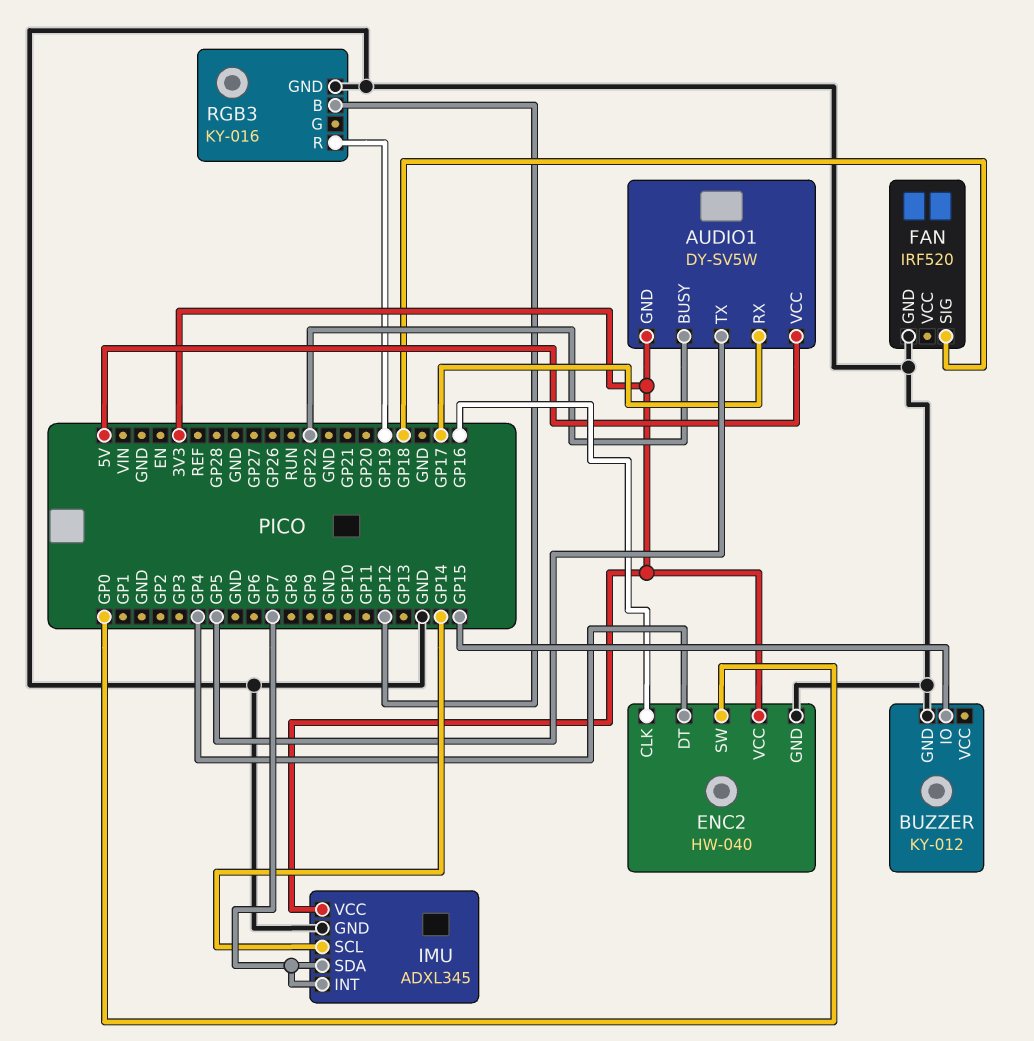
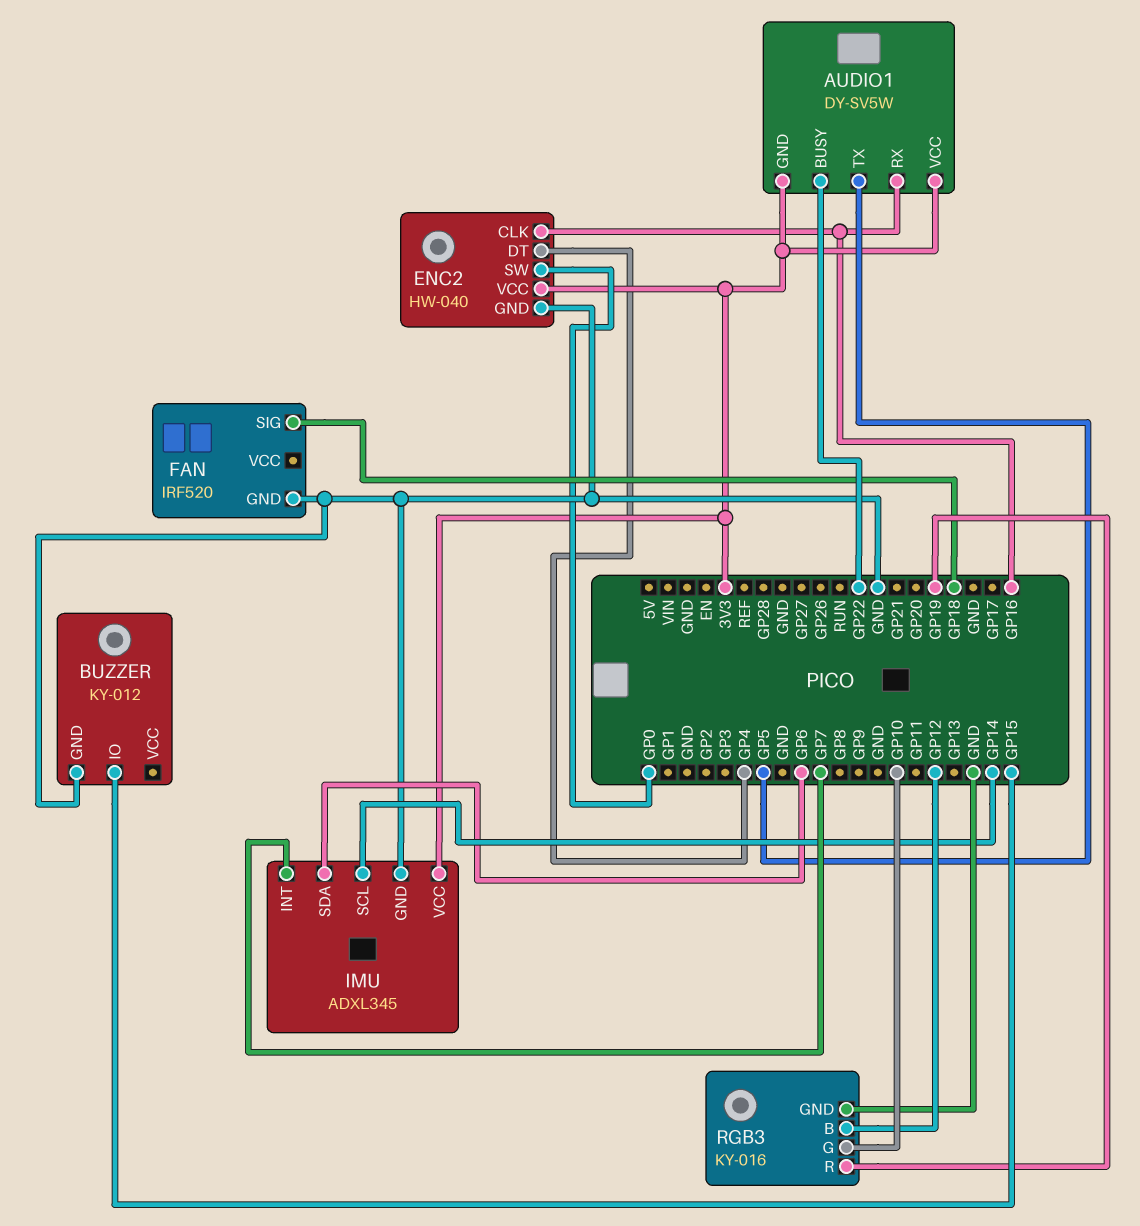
AUDIO1 pin RX: GP17 -> GP16
AUDIO1 pin VCC: 5V -> 3V3
IMU pin SDA: GP7 -> GP6
RGB3 pin G: none -> GP10

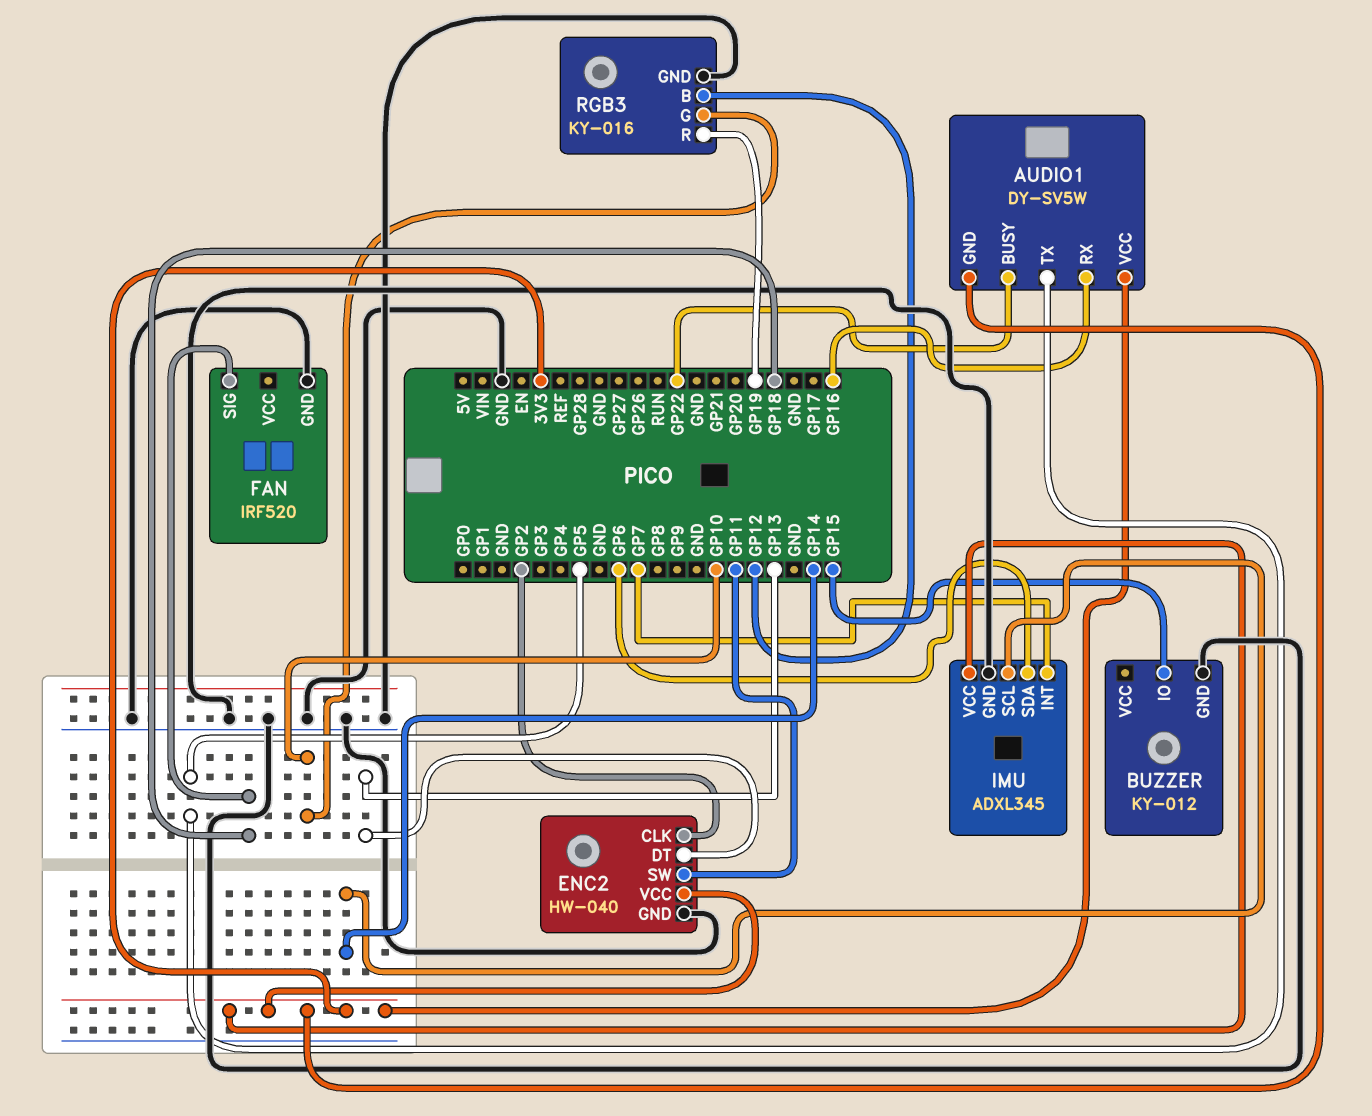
ENC2 pin CLK: GP16 -> GP2
ENC2 pin DT: GP4 -> GP13
ENC2 pin SW: GP0 -> GP11

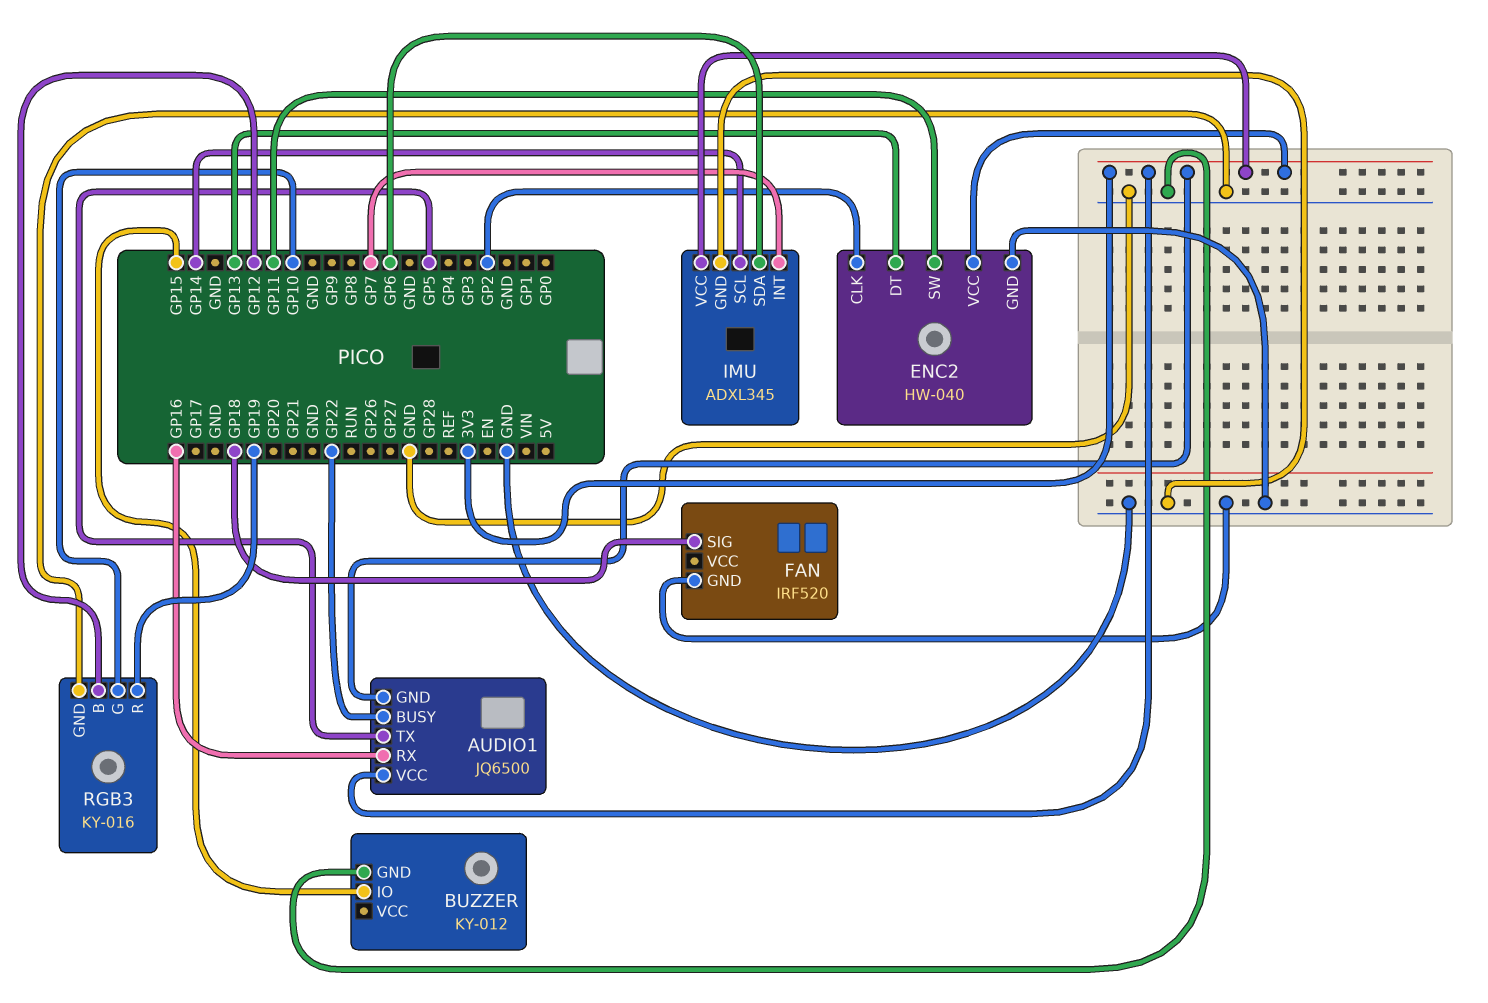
AUDIO1: DY-SV5W -> JQ6500

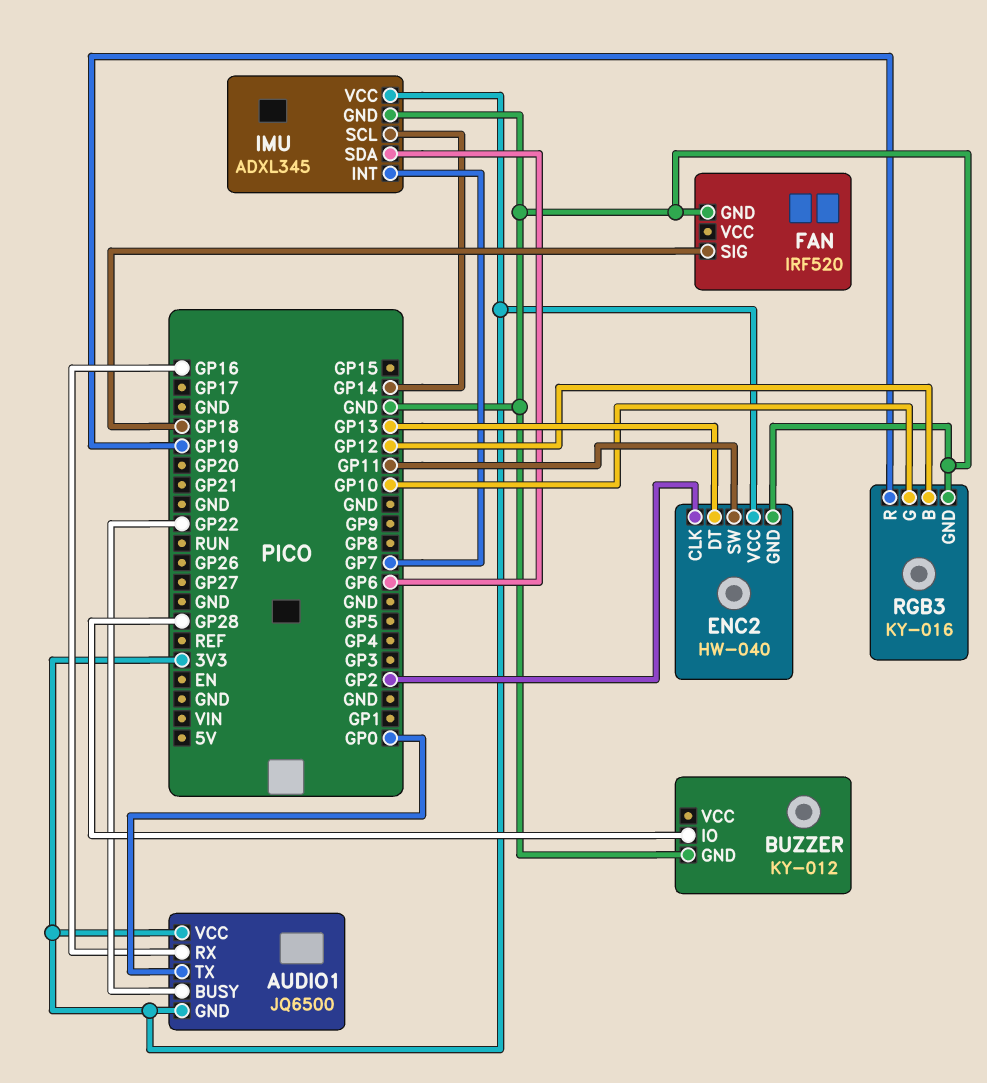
AUDIO1 pin TX: GP5 -> GP0
BUZZER pin IO: GP15 -> GP28

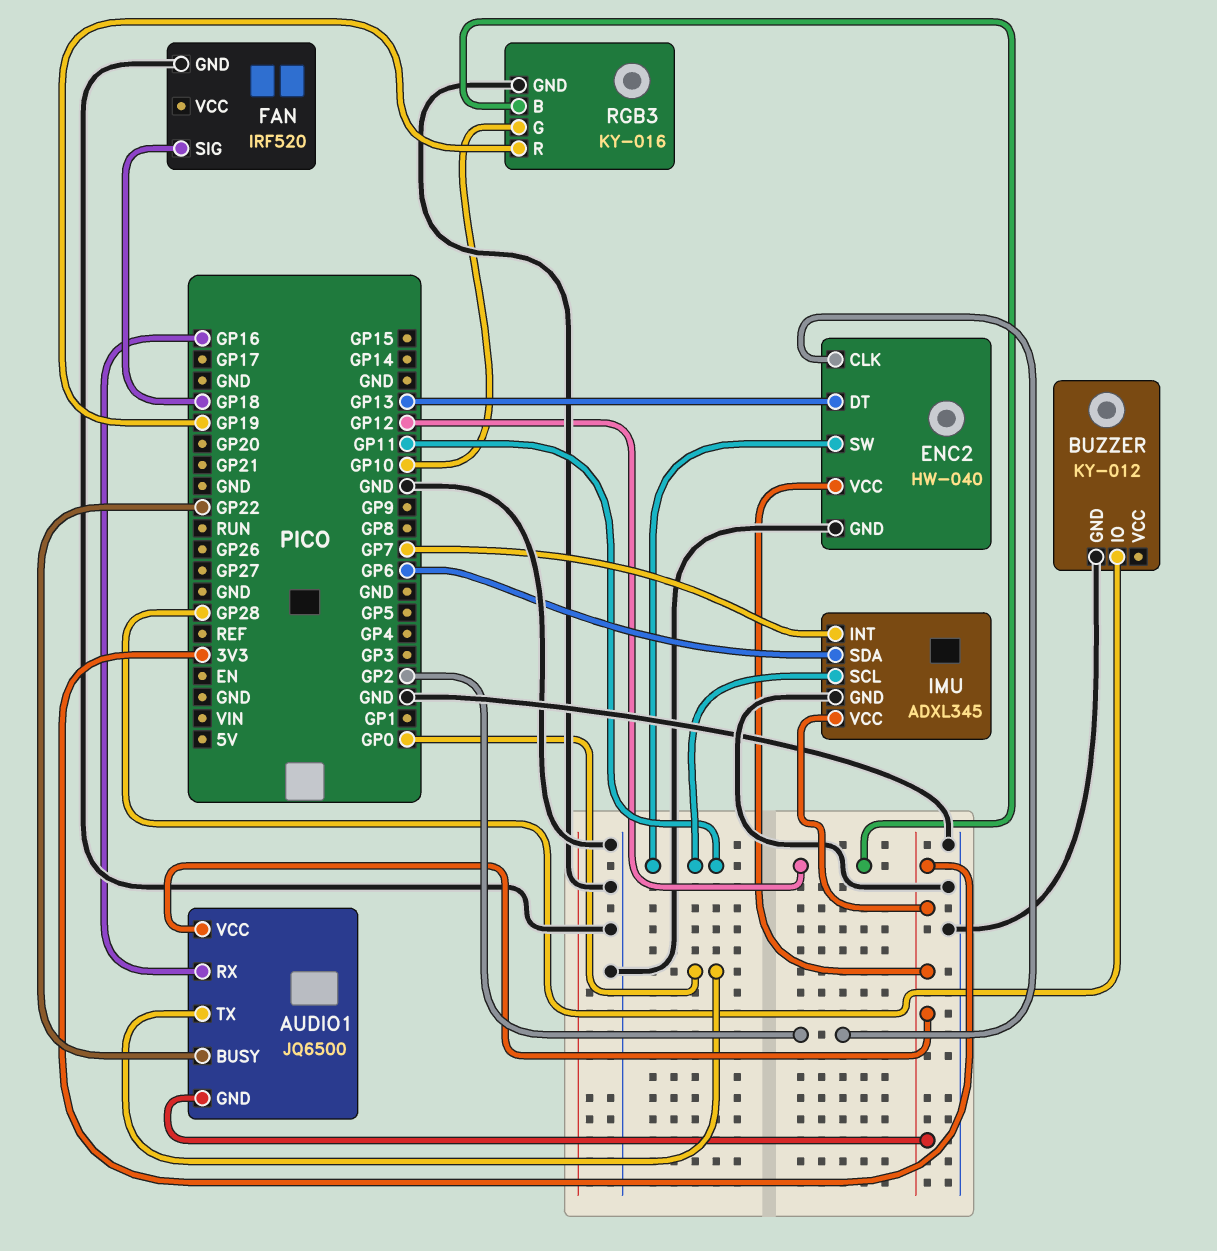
IMU pin SCL: GP14 -> GP11

